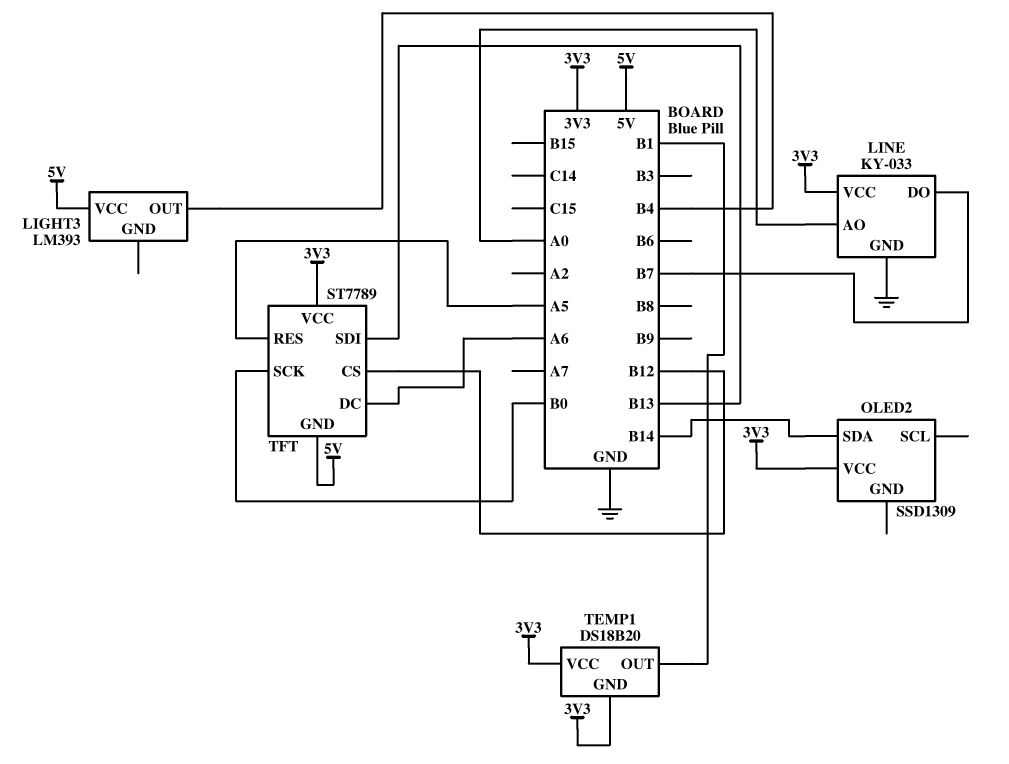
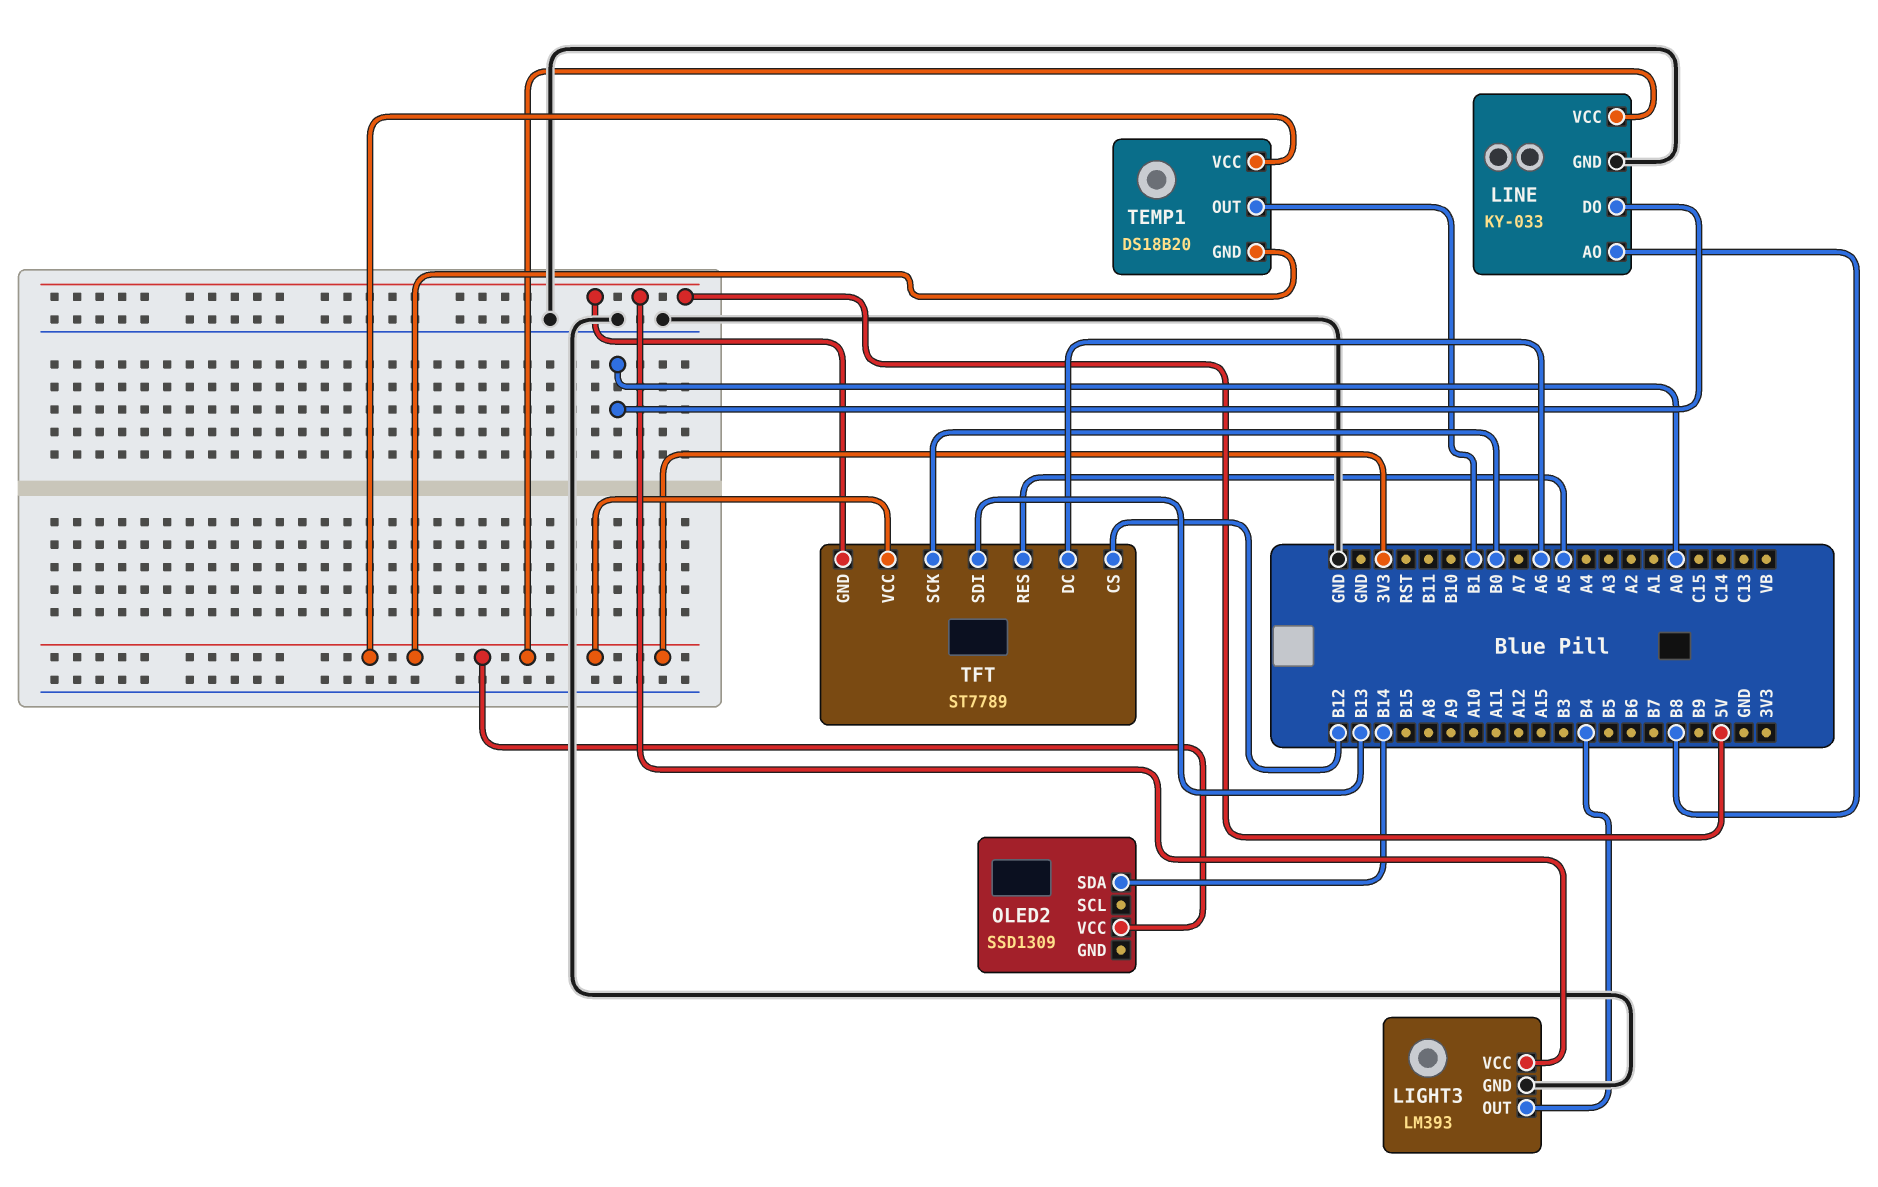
LIGHT3 pin GND: none -> GND
LINE pin AO: A0 -> B8
LINE pin DO: B7 -> A0

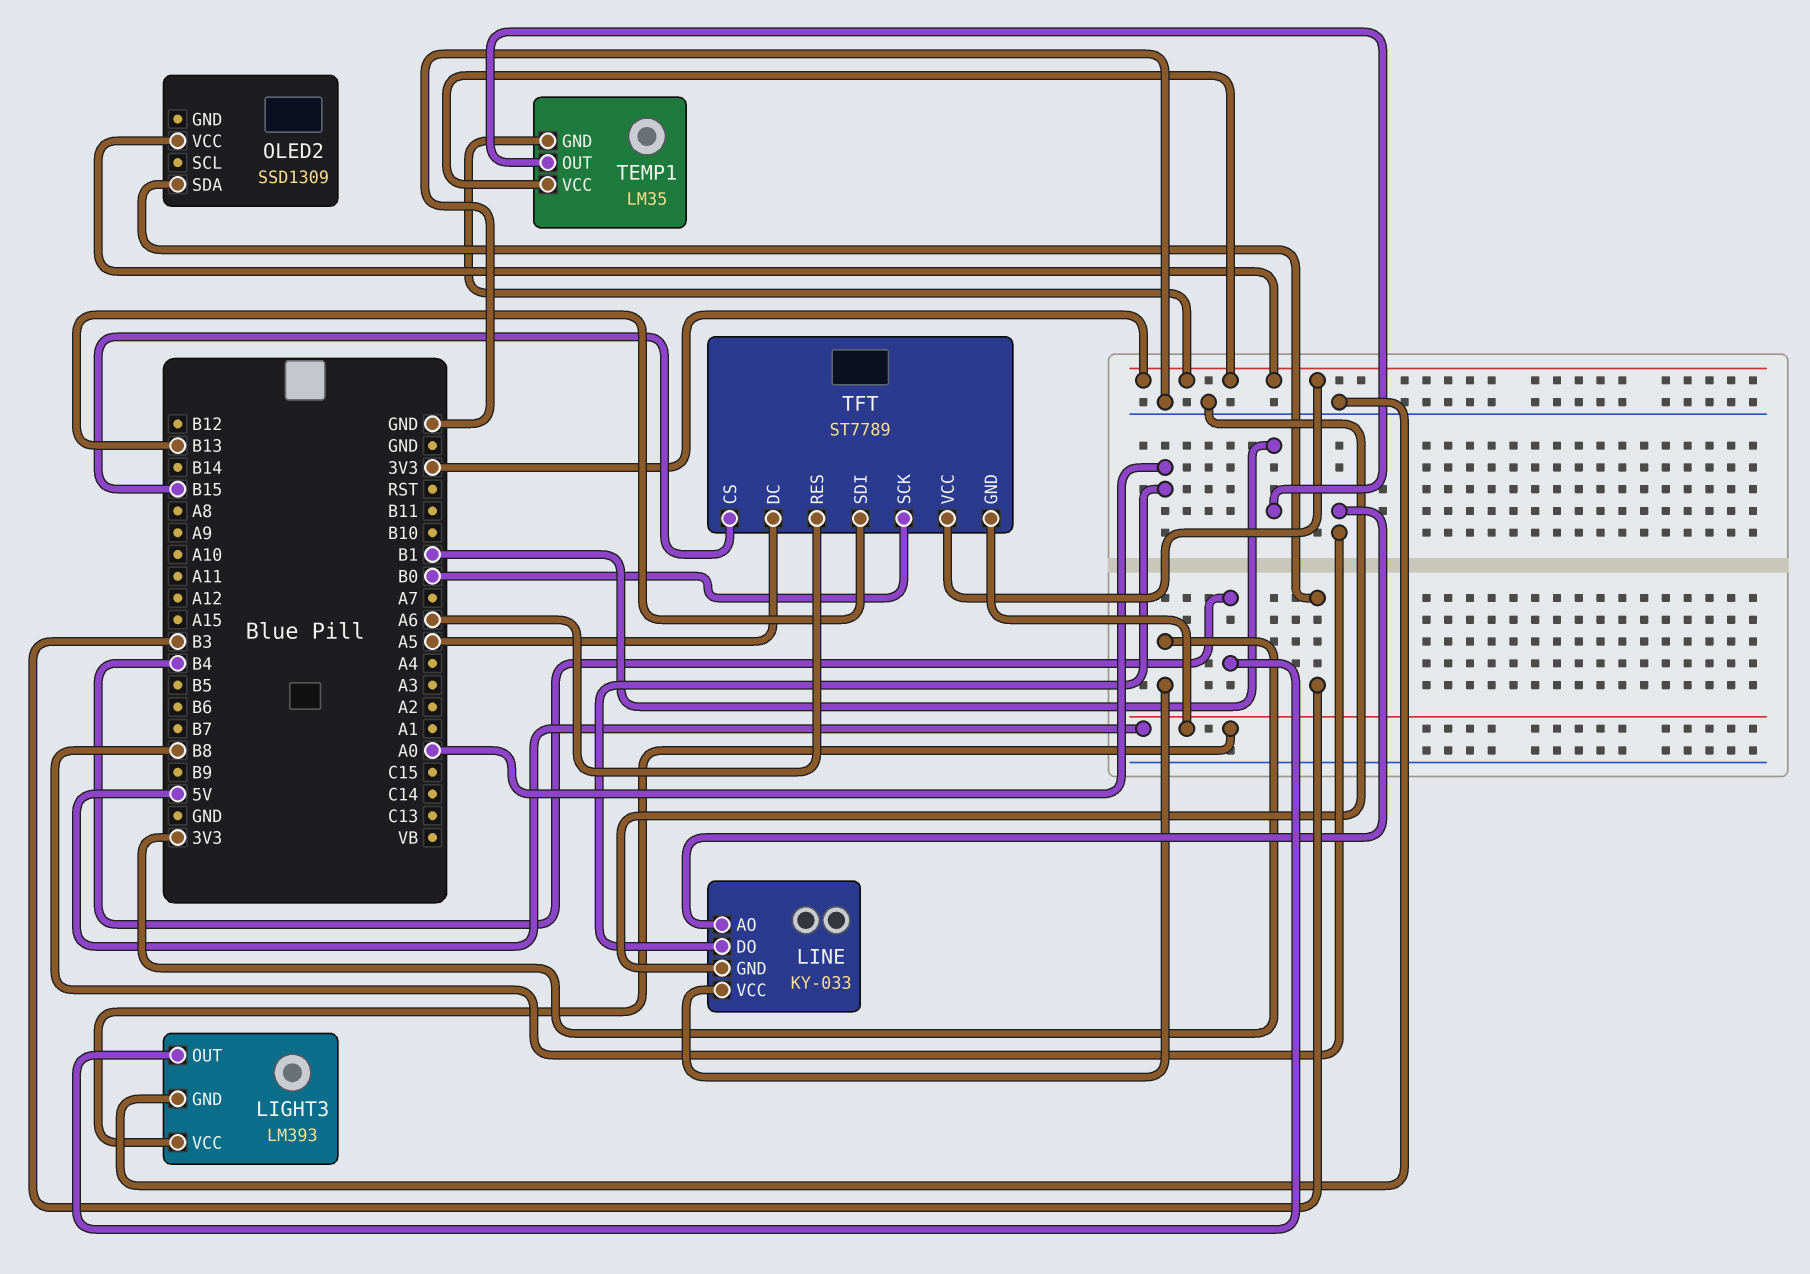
OLED2 pin SDA: B14 -> B3
TEMP1: DS18B20 -> LM35
TFT pin CS: B12 -> B15
TFT pin DC: A6 -> A5
TFT pin RES: A5 -> A6

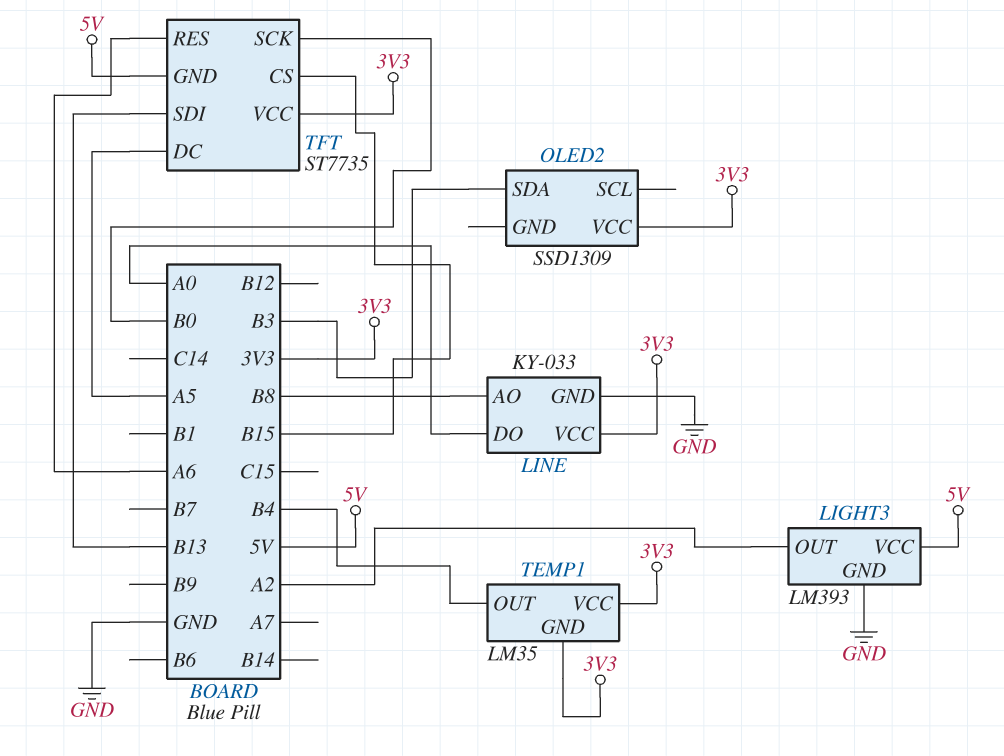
LIGHT3 pin OUT: B4 -> A2
TEMP1 pin OUT: B1 -> B4
TFT: ST7789 -> ST7735

